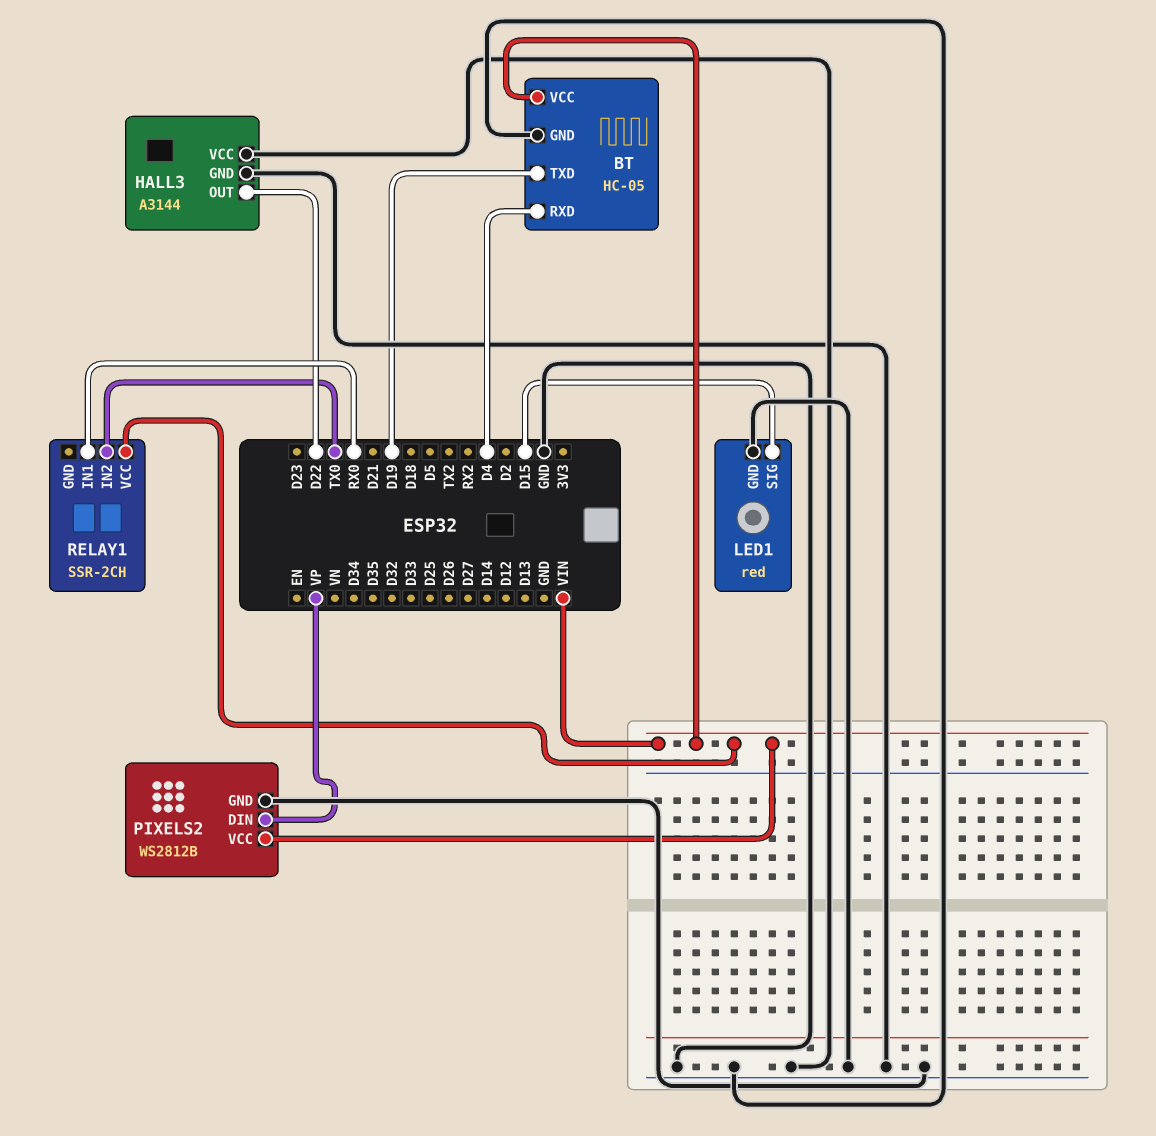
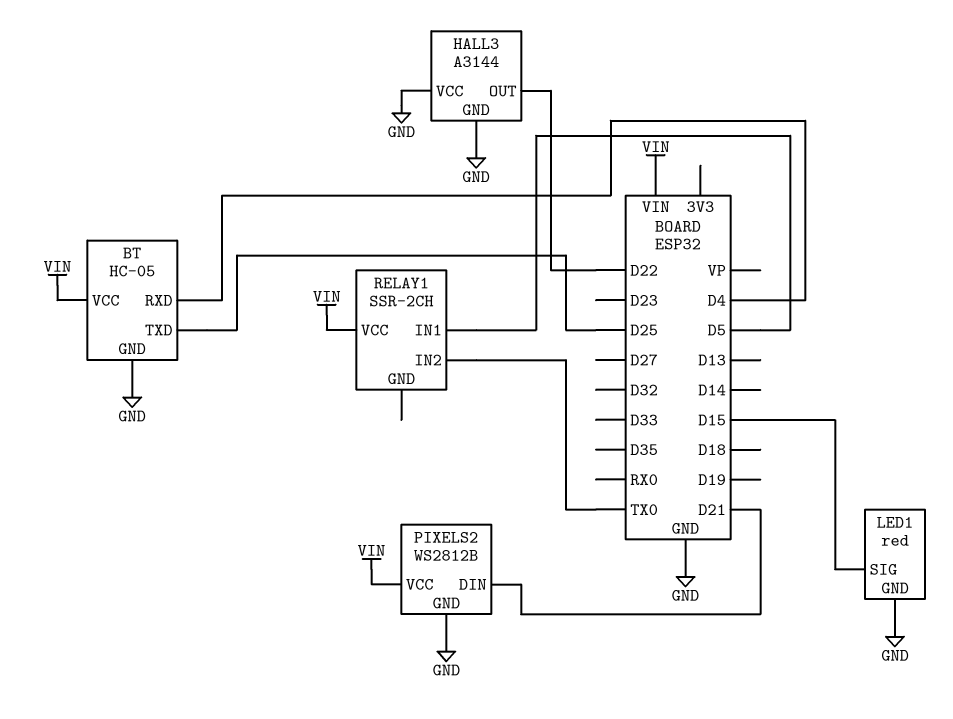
BT pin TXD: D19 -> D25
PIXELS2 pin DIN: VP -> D21
RELAY1 pin IN1: RX0 -> D5

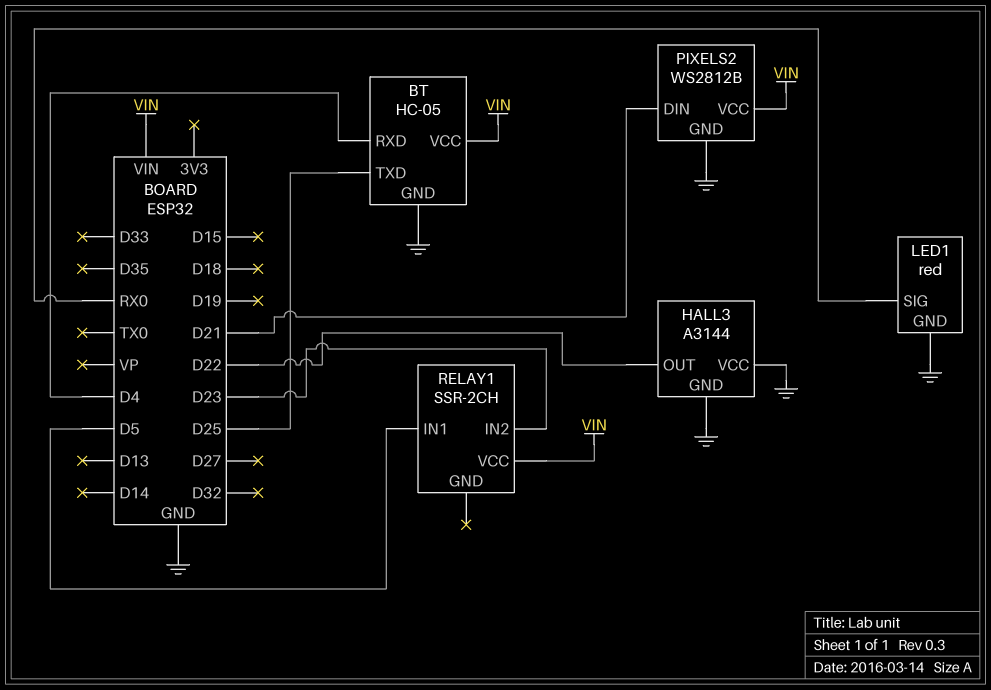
LED1 pin SIG: D15 -> RX0
RELAY1 pin IN2: TX0 -> D23

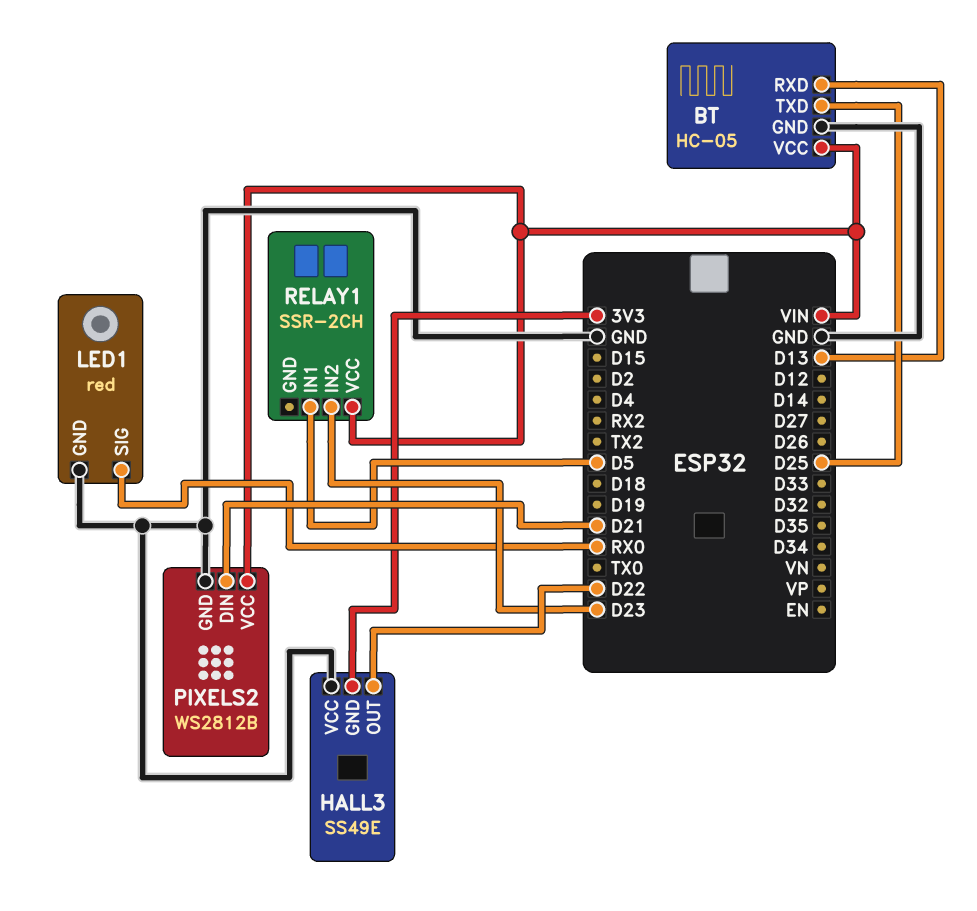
BT pin RXD: D4 -> D13
HALL3: A3144 -> SS49E
HALL3 pin GND: GND -> 3V3

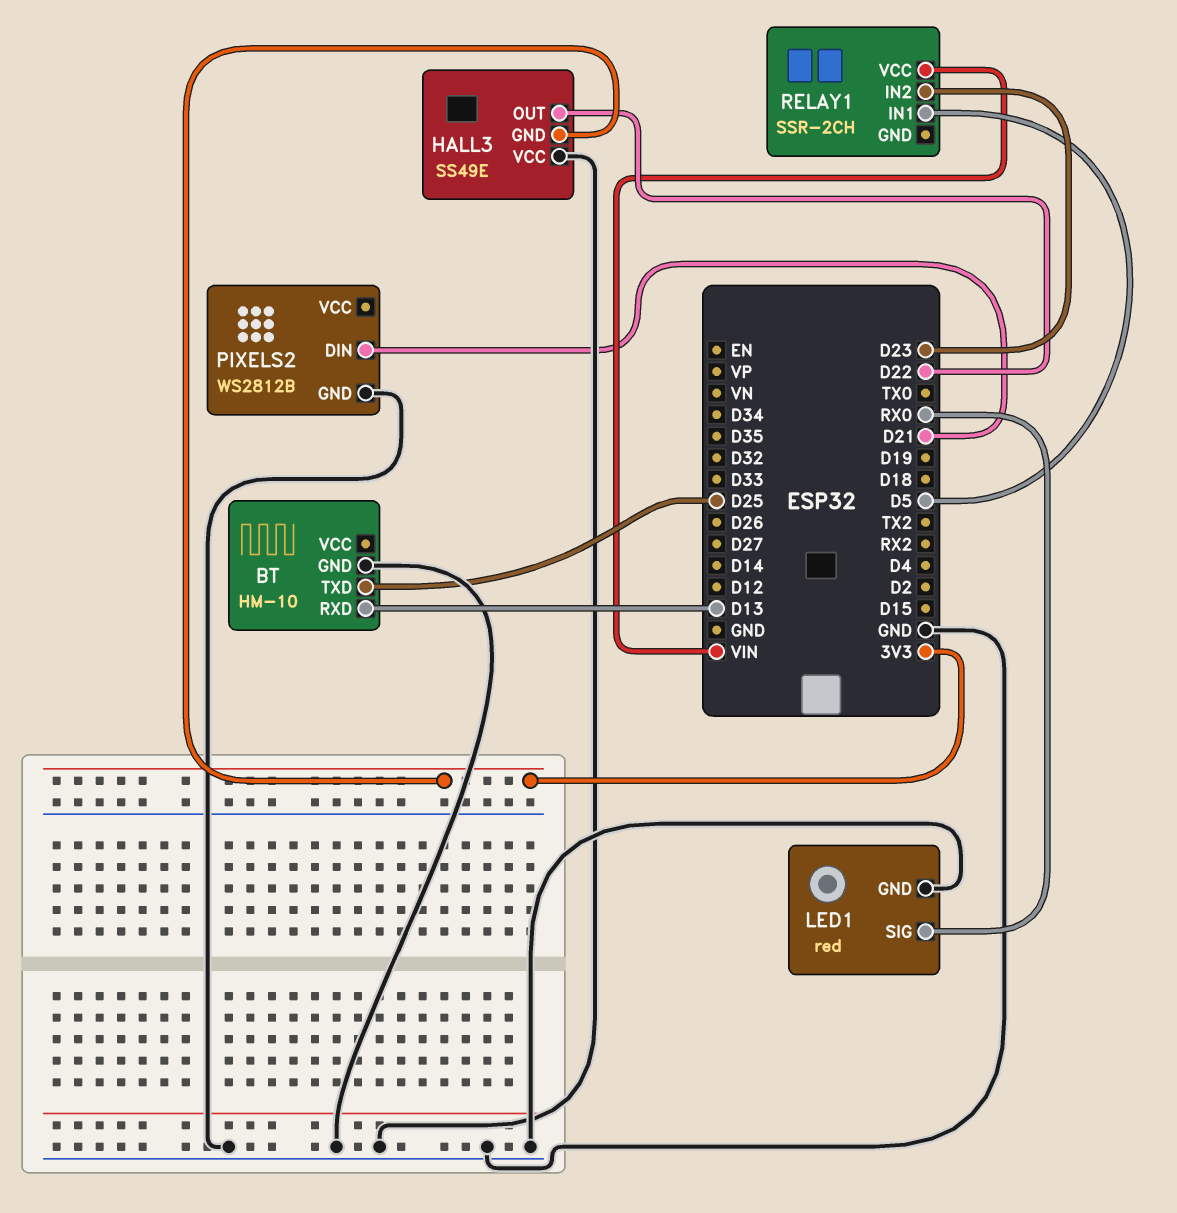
BT: HC-05 -> HM-10
BT pin VCC: VIN -> none
PIXELS2 pin VCC: VIN -> none

